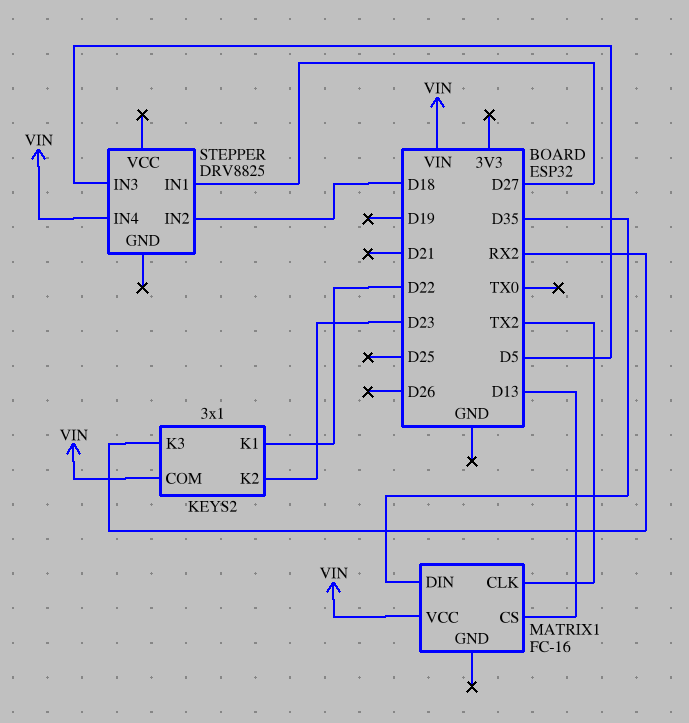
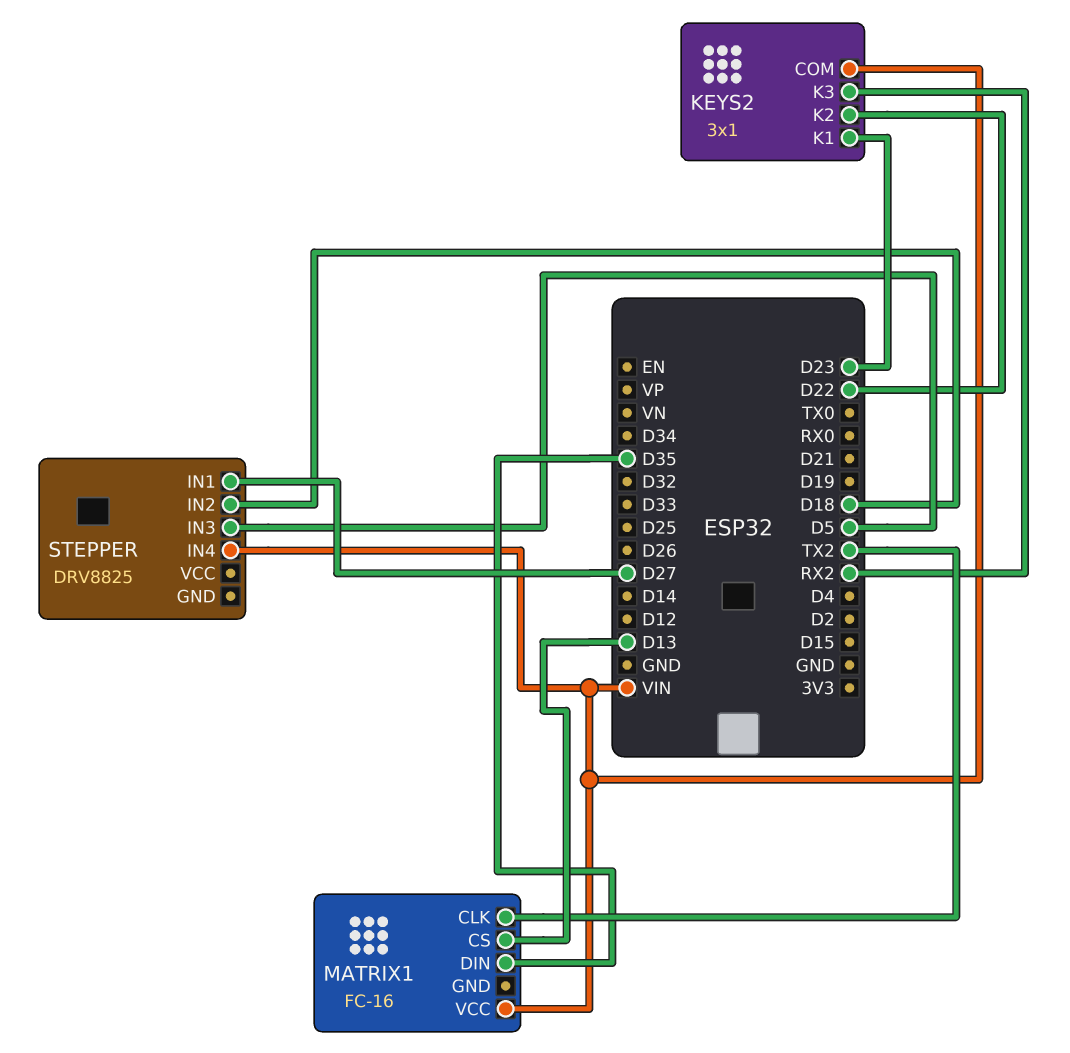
KEYS2 pin K1: D22 -> D23
KEYS2 pin K2: D23 -> D22

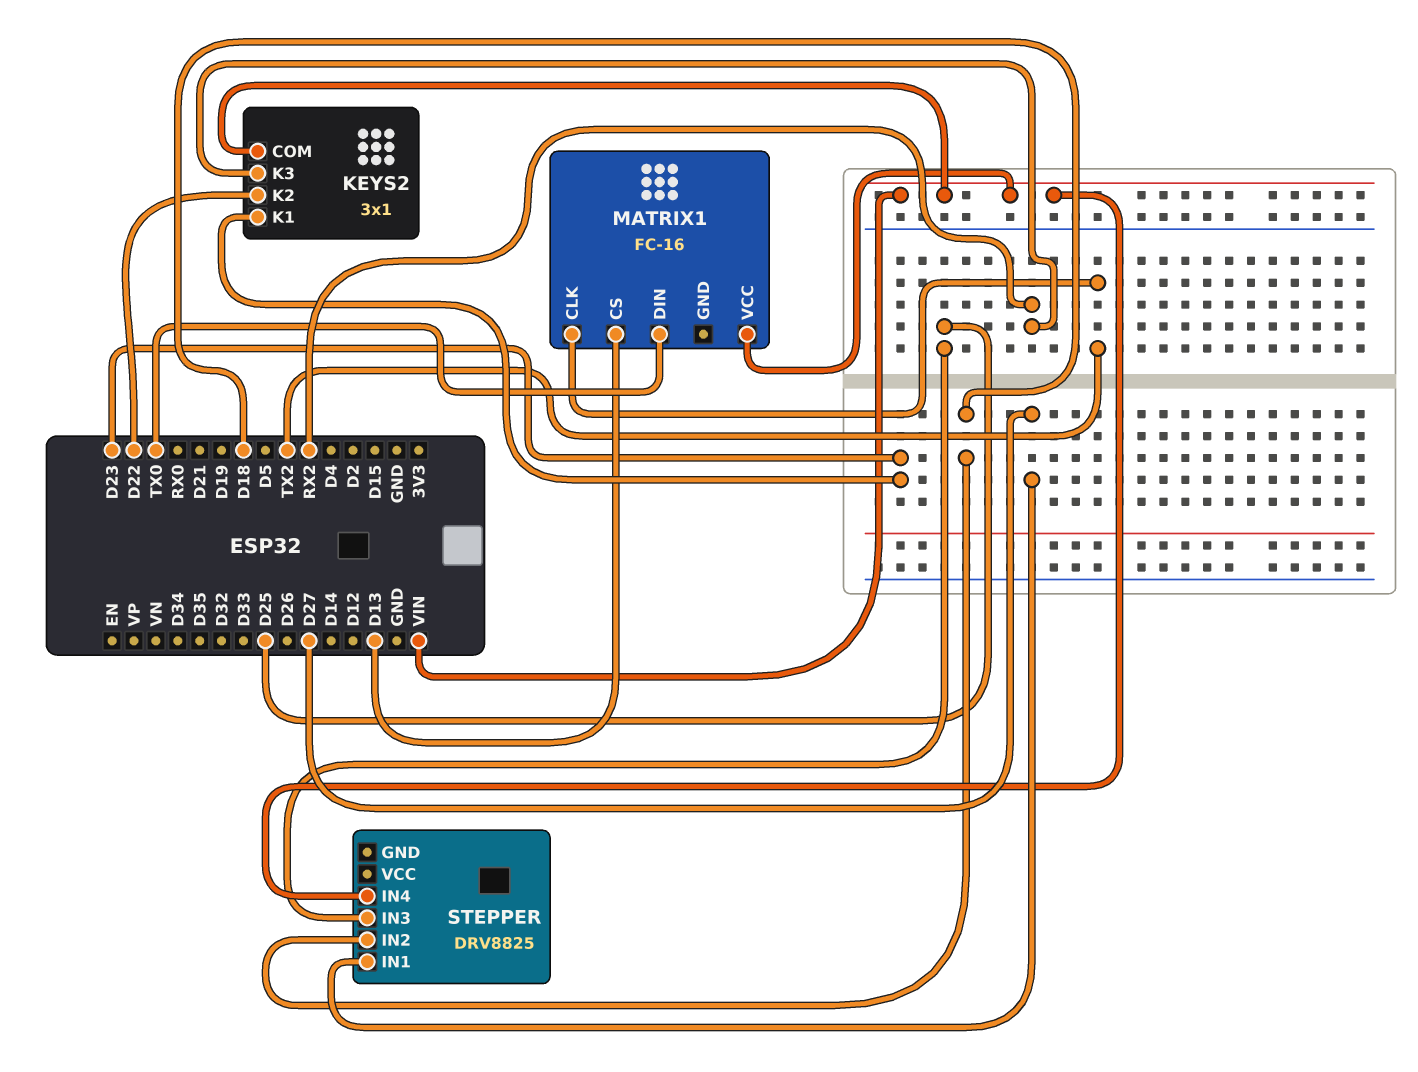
MATRIX1 pin DIN: D35 -> TX0
STEPPER pin IN3: D5 -> D25

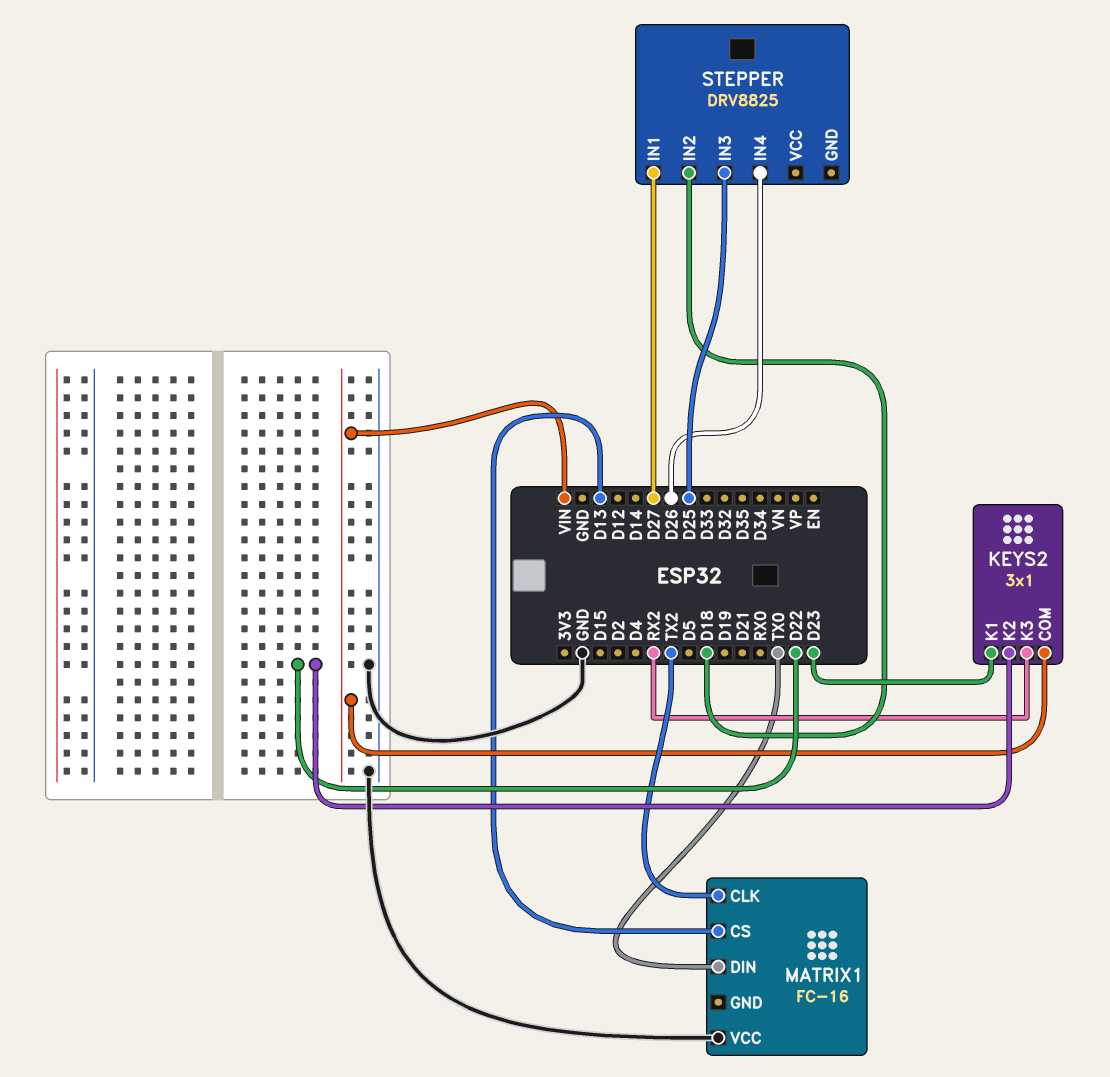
MATRIX1 pin VCC: VIN -> GND
STEPPER pin IN4: VIN -> D26

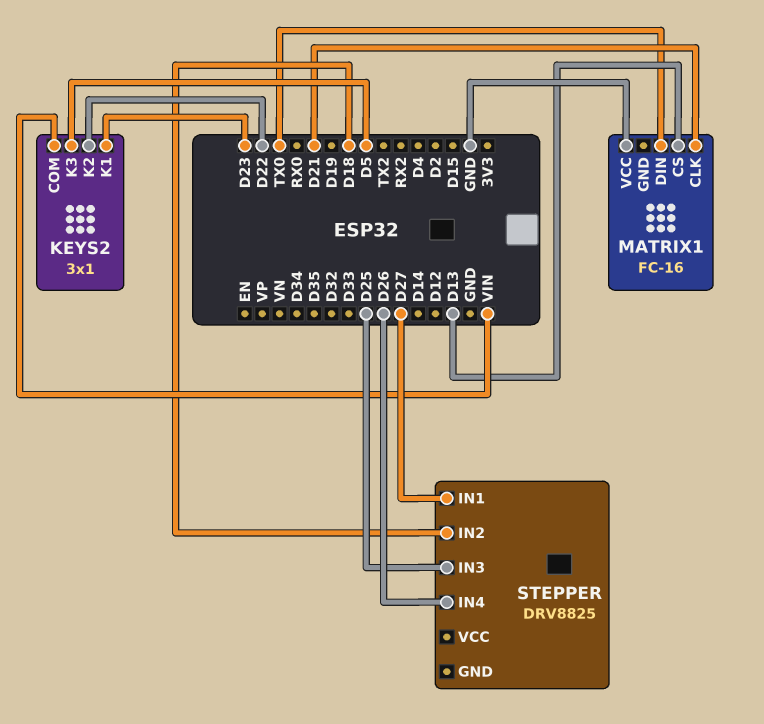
KEYS2 pin K3: RX2 -> D5
MATRIX1 pin CLK: TX2 -> D21

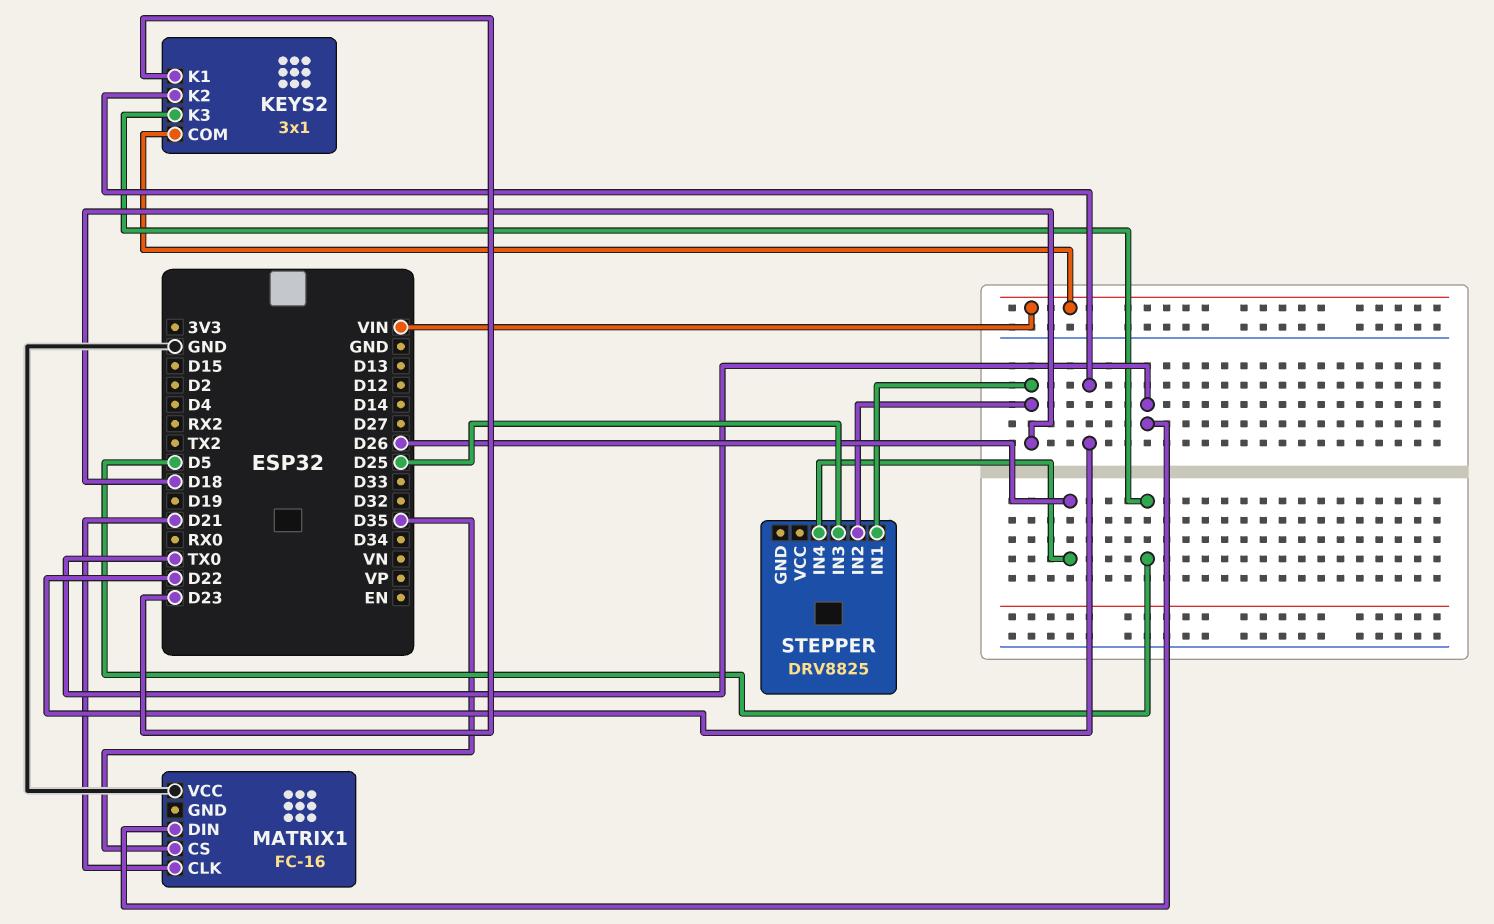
MATRIX1 pin CS: D13 -> D35
STEPPER pin IN1: D27 -> D18

